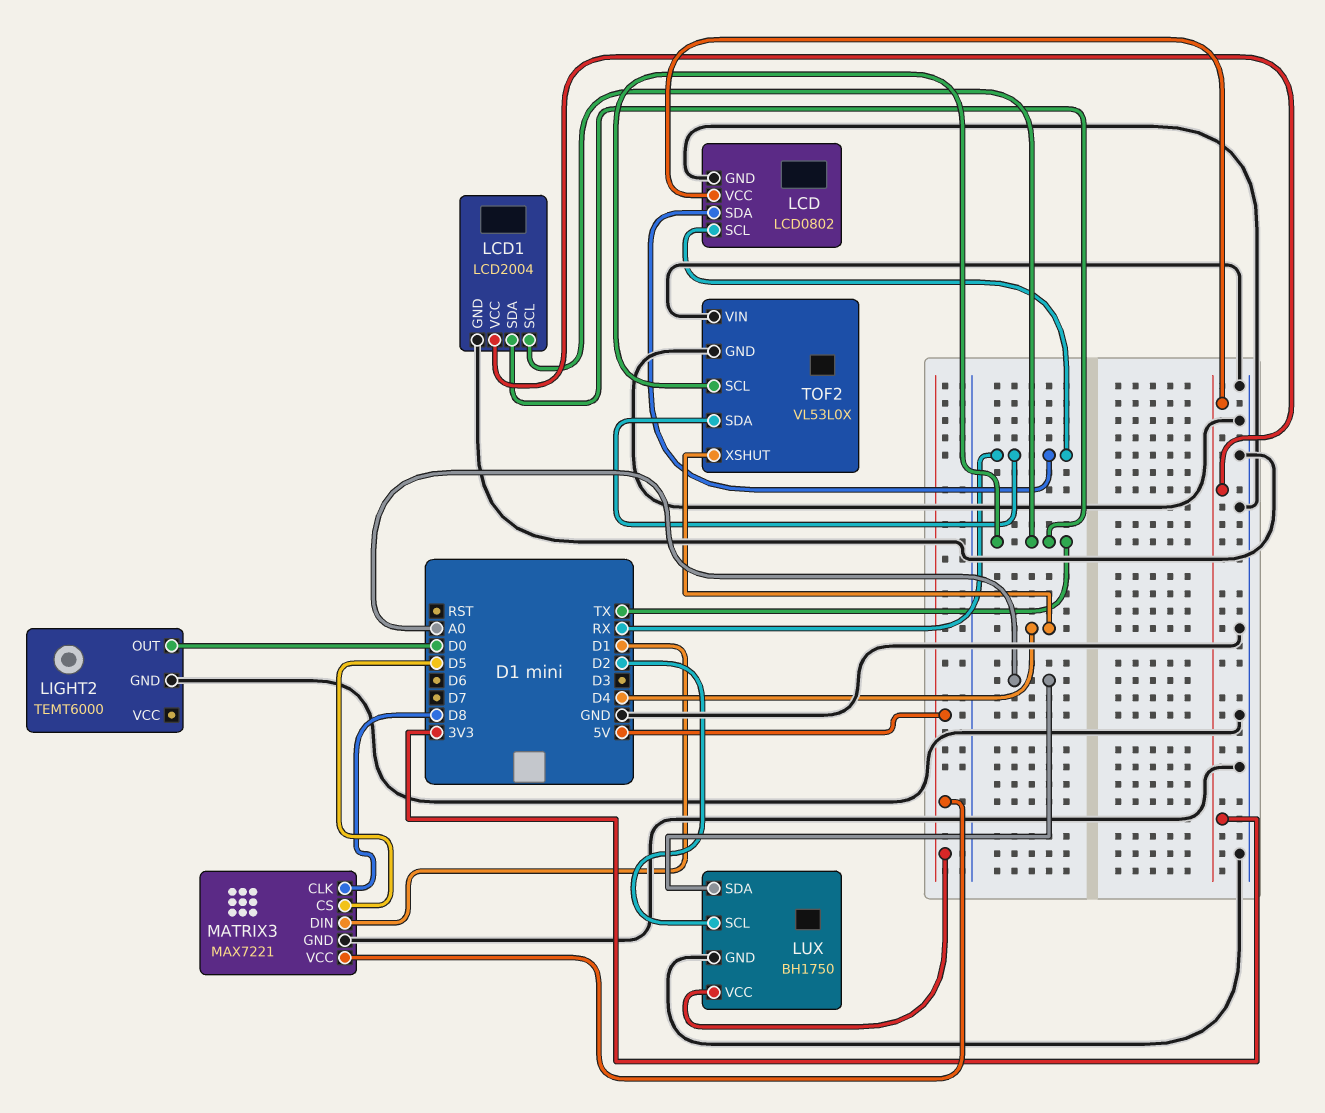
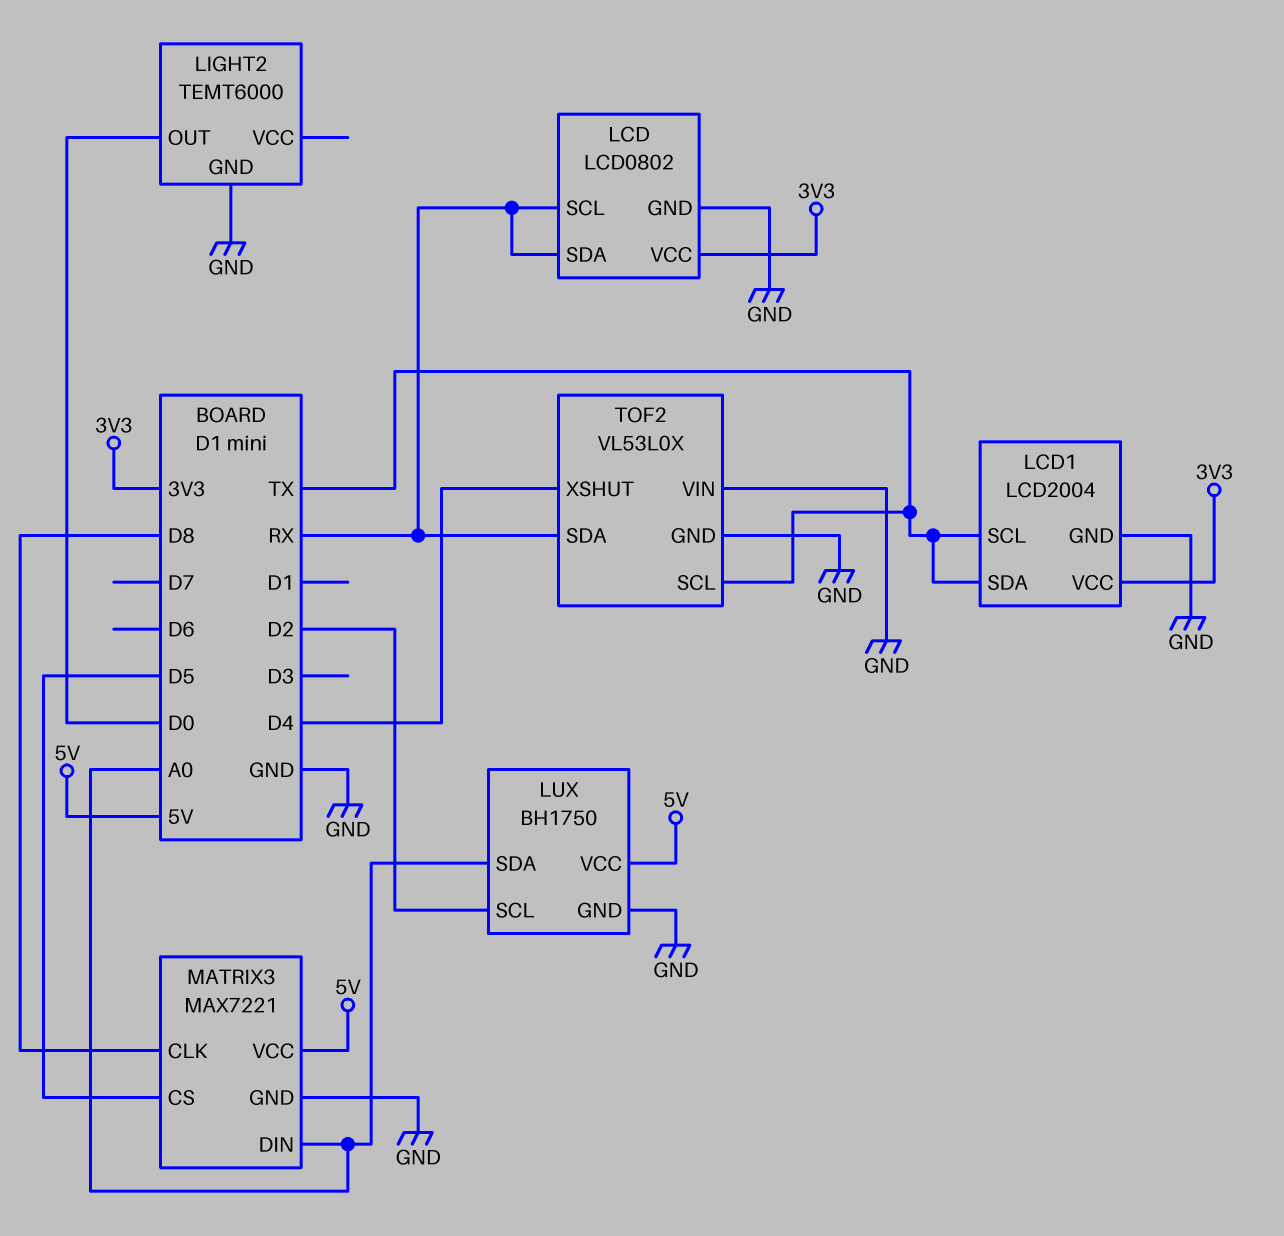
MATRIX3 pin DIN: D1 -> A0

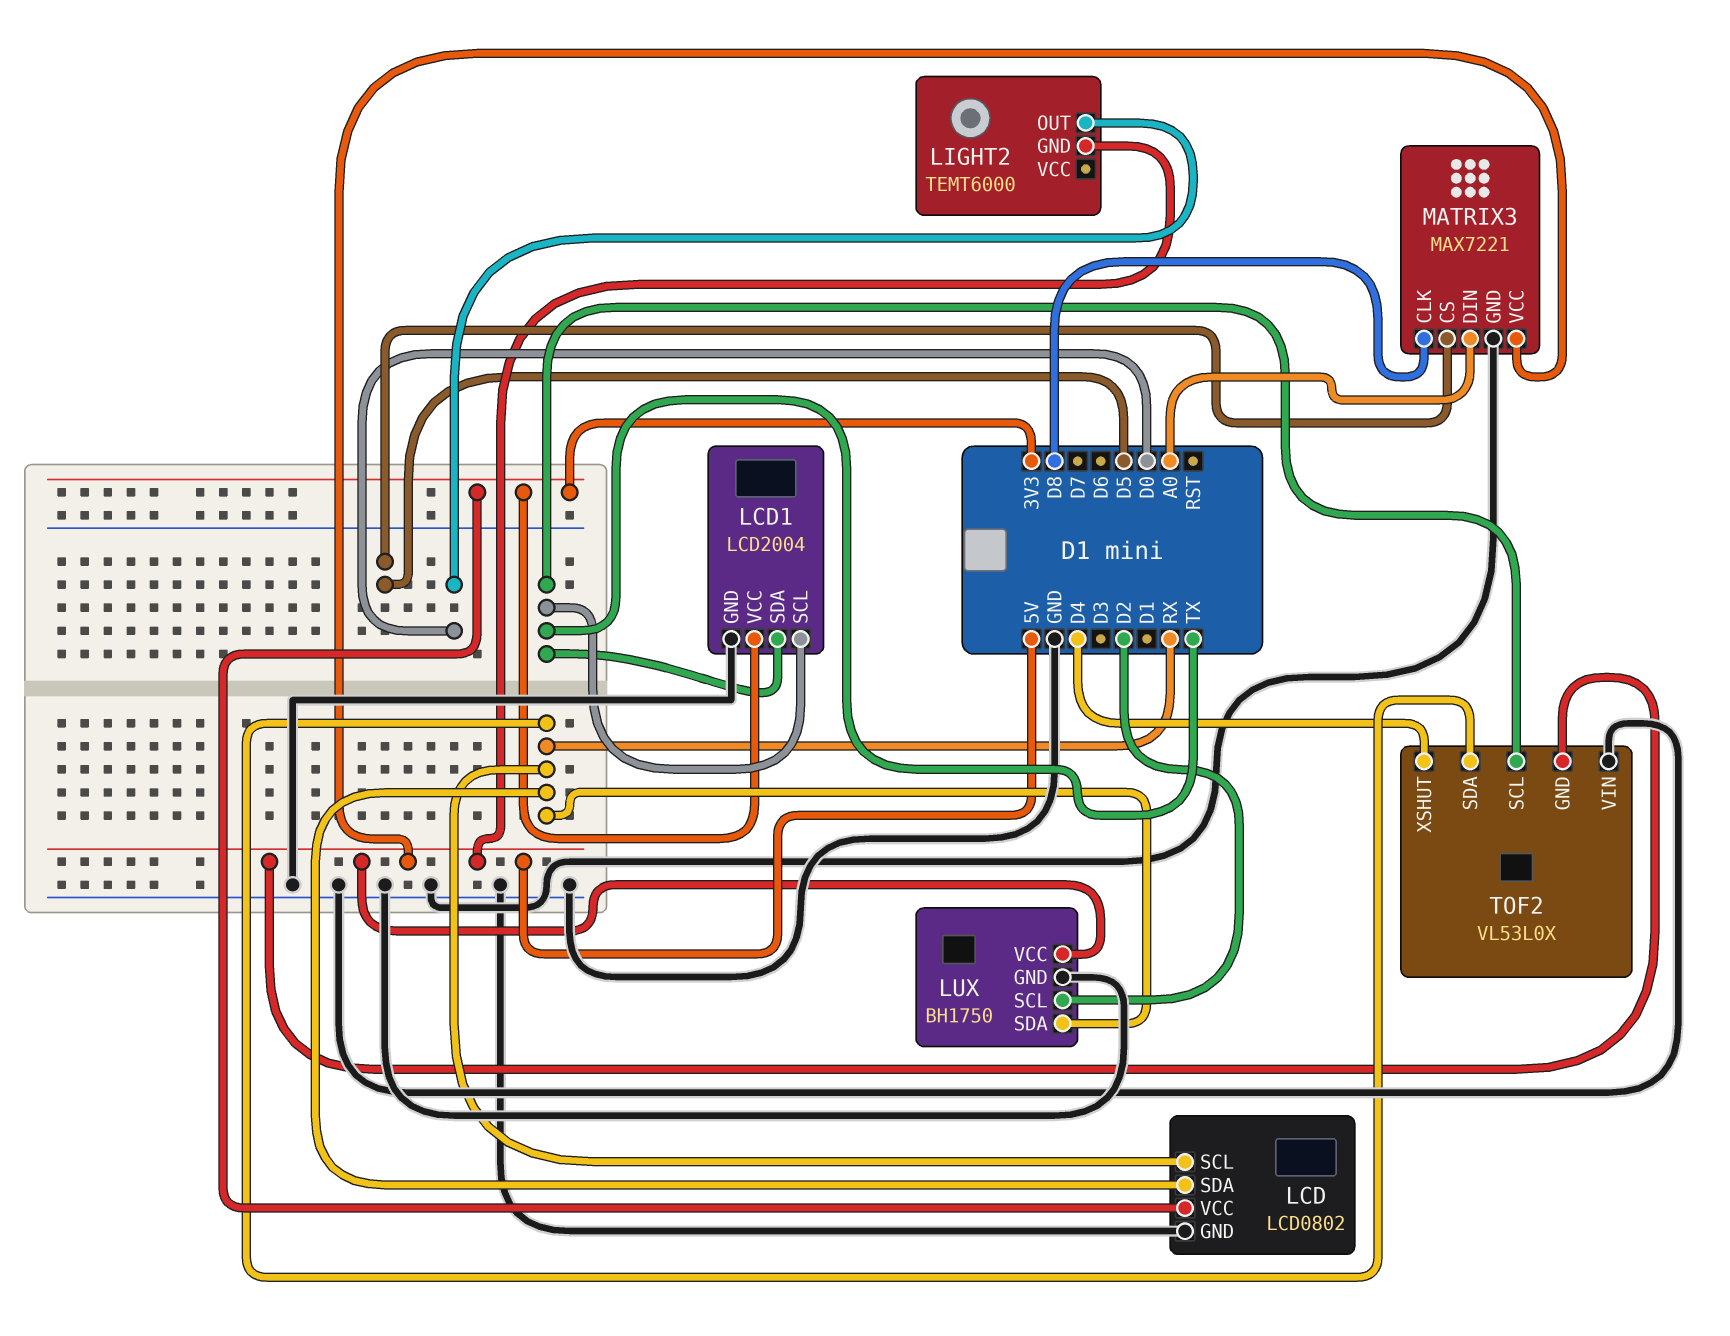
LIGHT2 pin GND: GND -> 5V
LUX pin SDA: A0 -> RX
TOF2 pin GND: GND -> 5V

